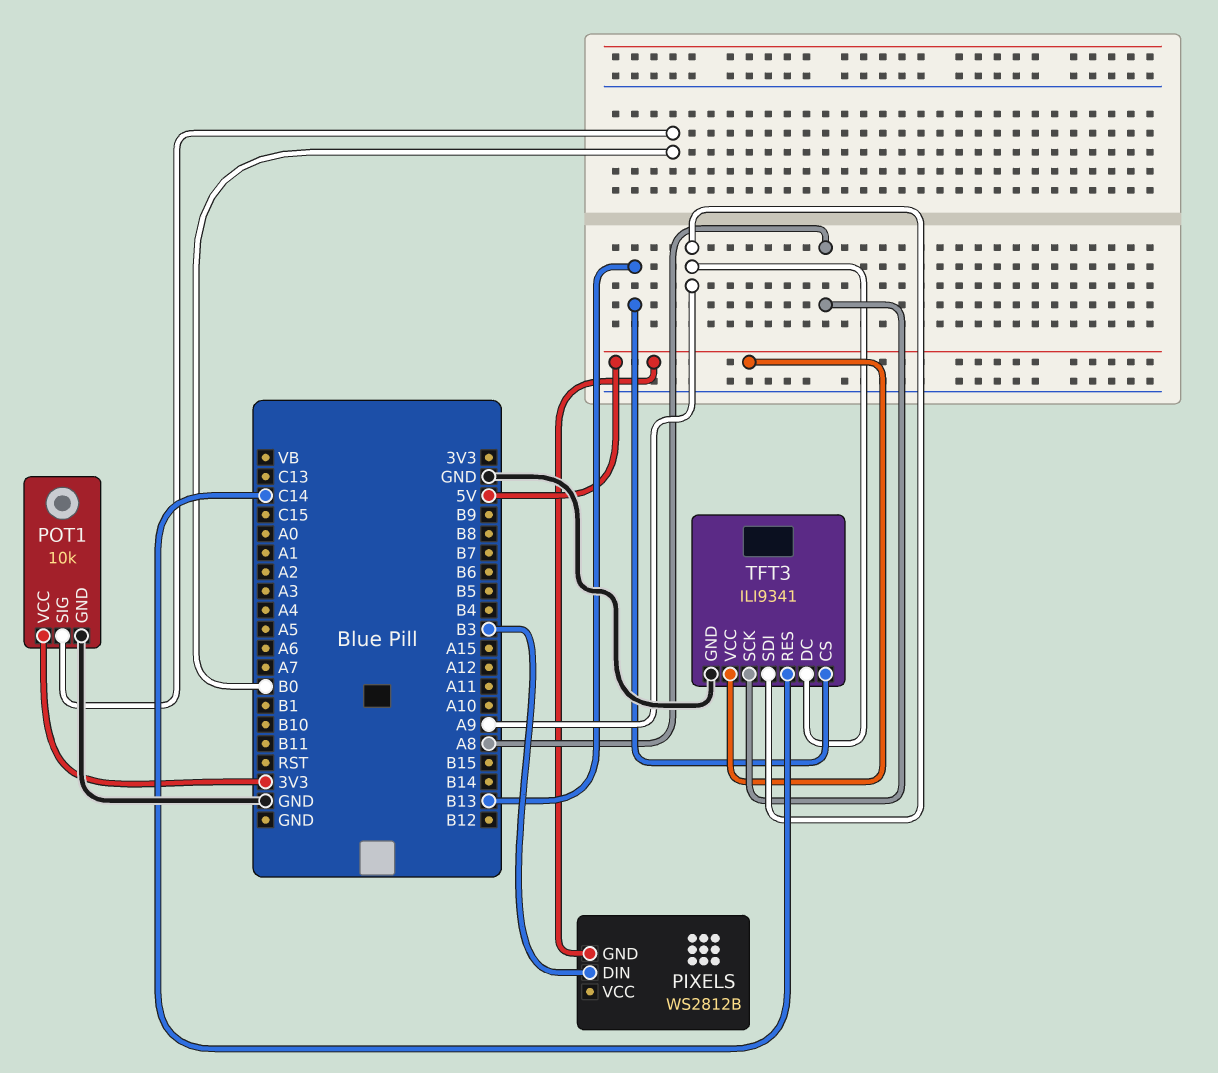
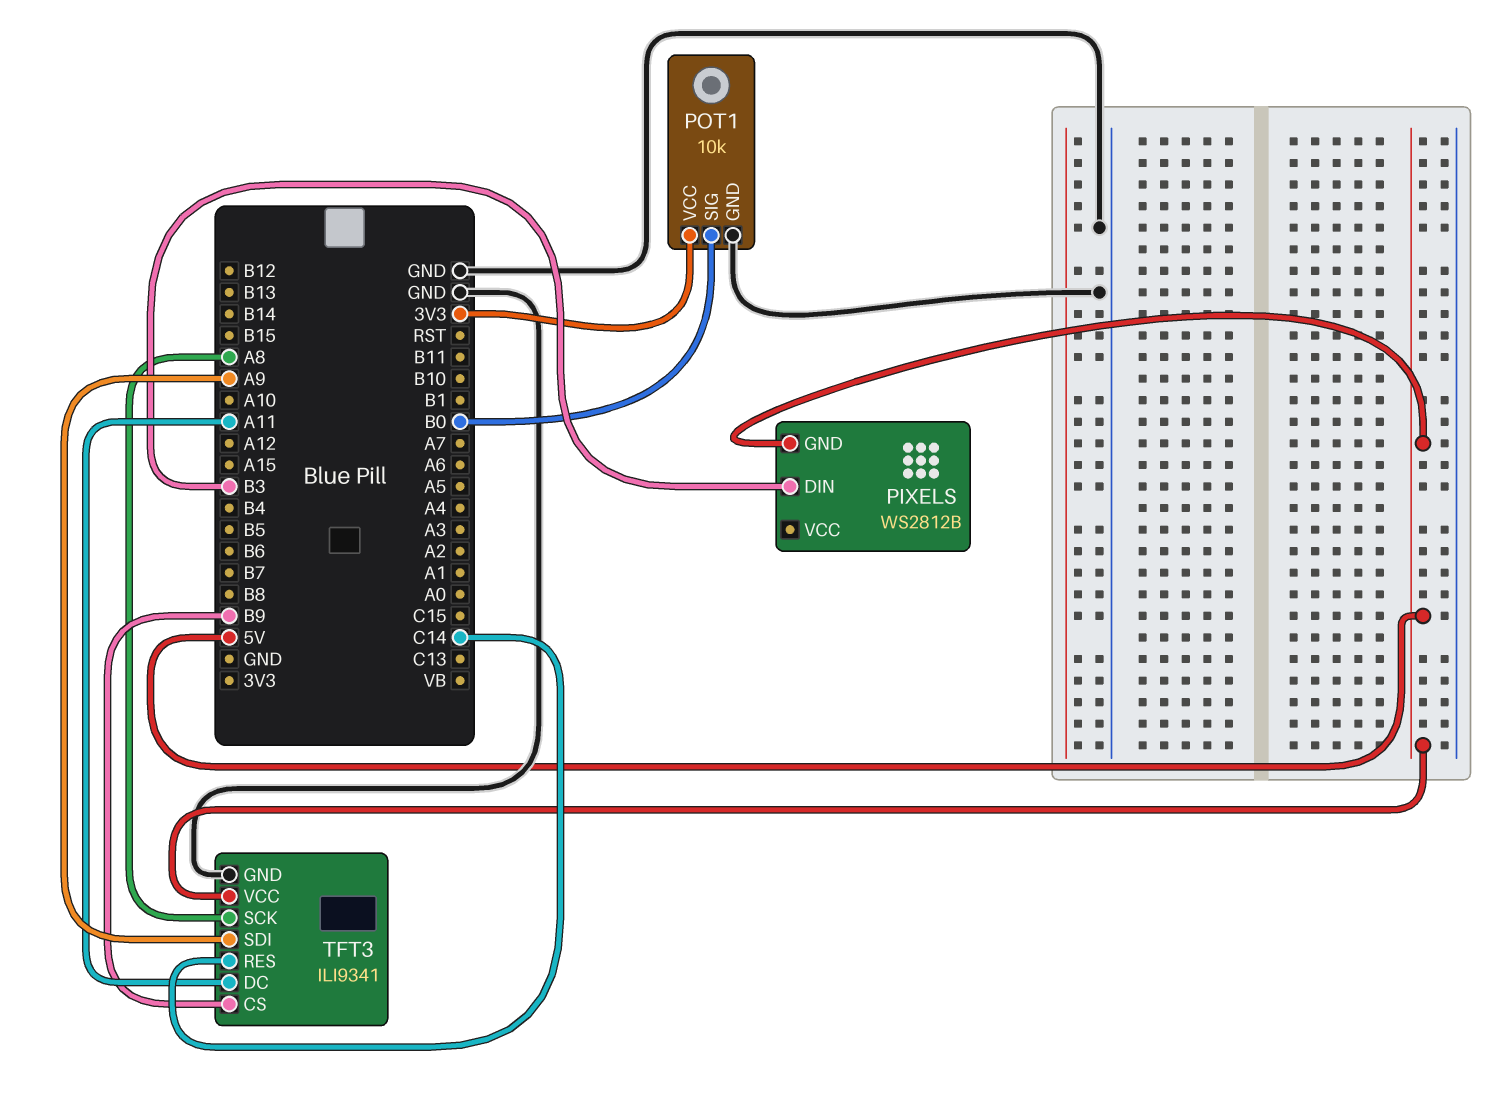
TFT3 pin CS: B13 -> B9
TFT3 pin DC: A9 -> A11

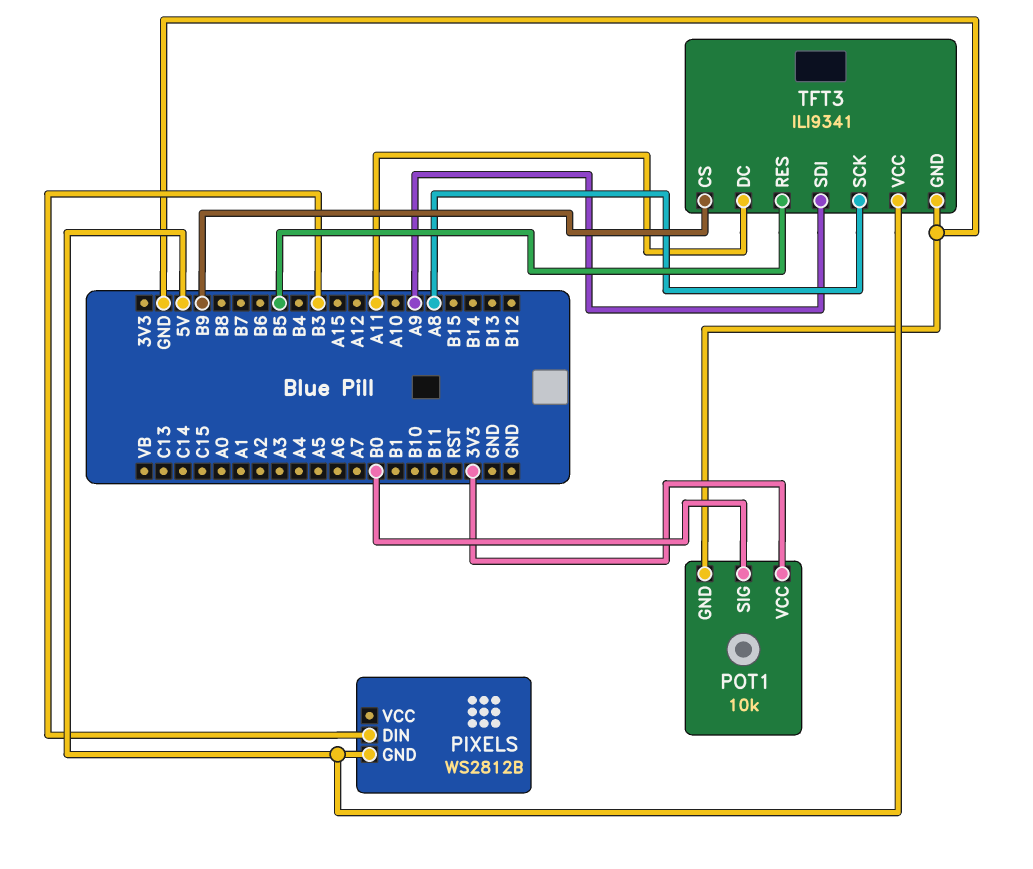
TFT3 pin RES: C14 -> B5

